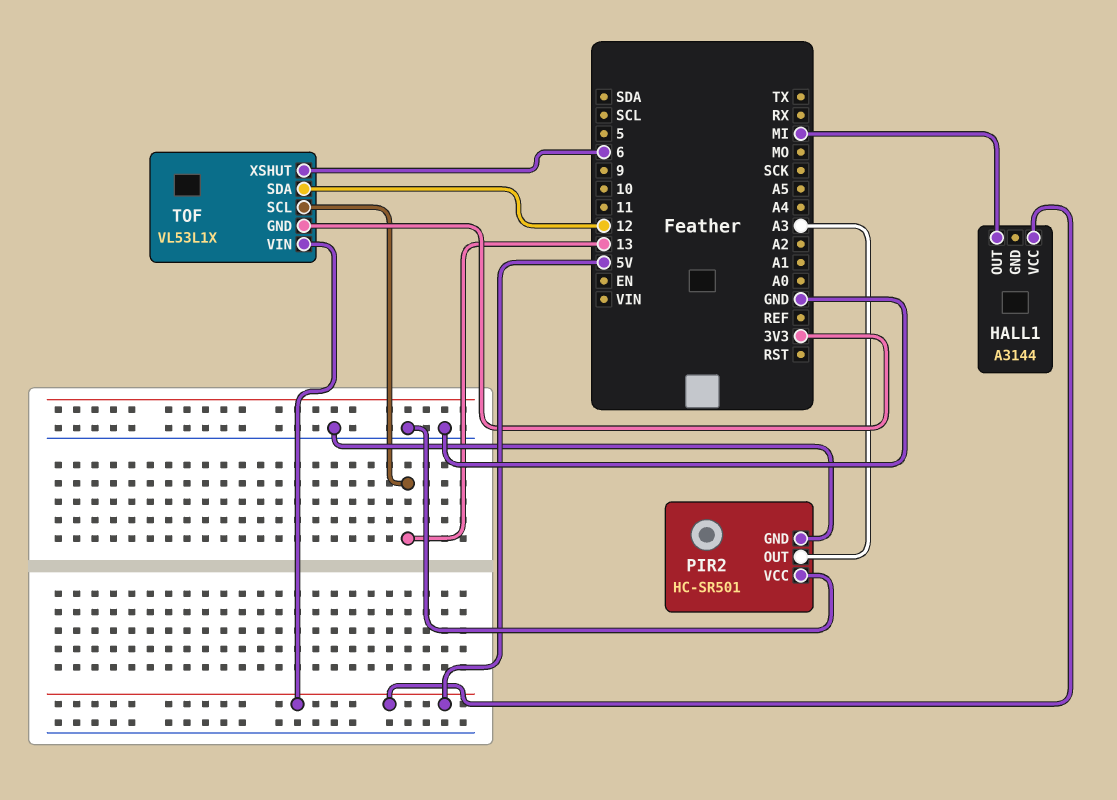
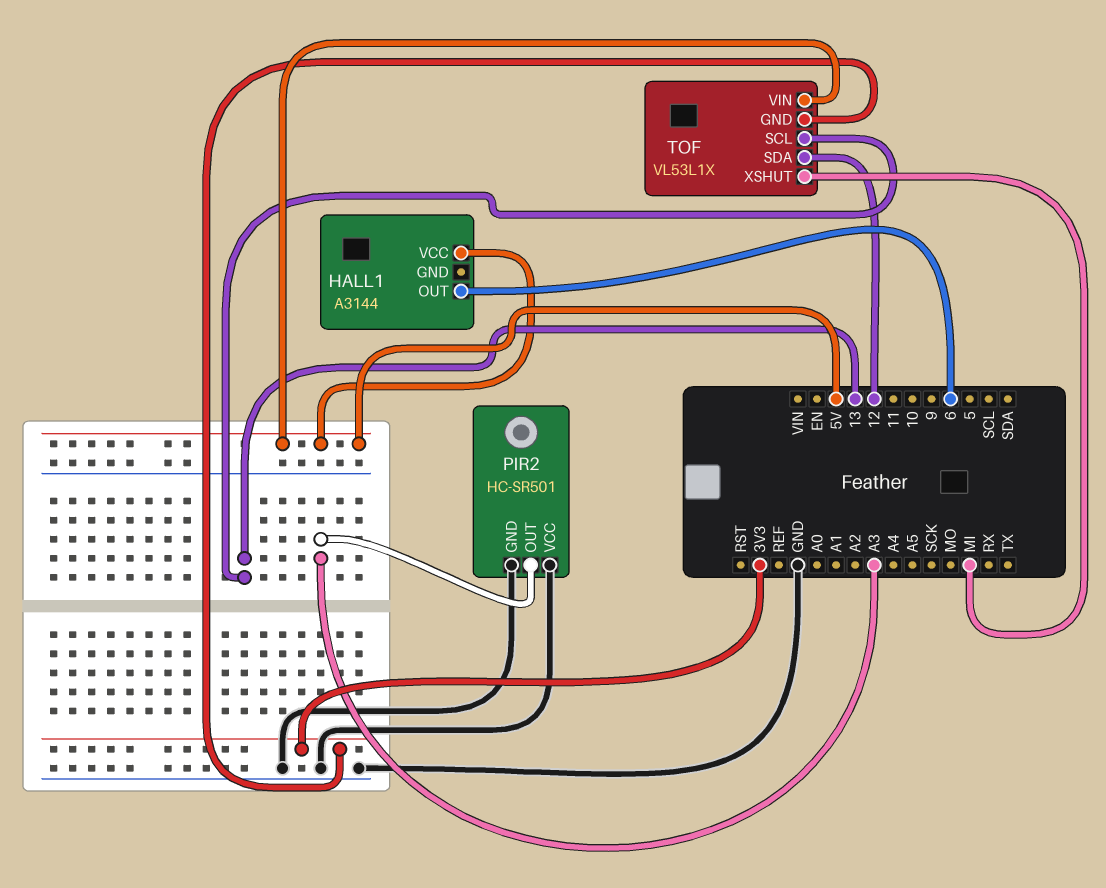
HALL1 pin OUT: MI -> 6
TOF pin XSHUT: 6 -> MI

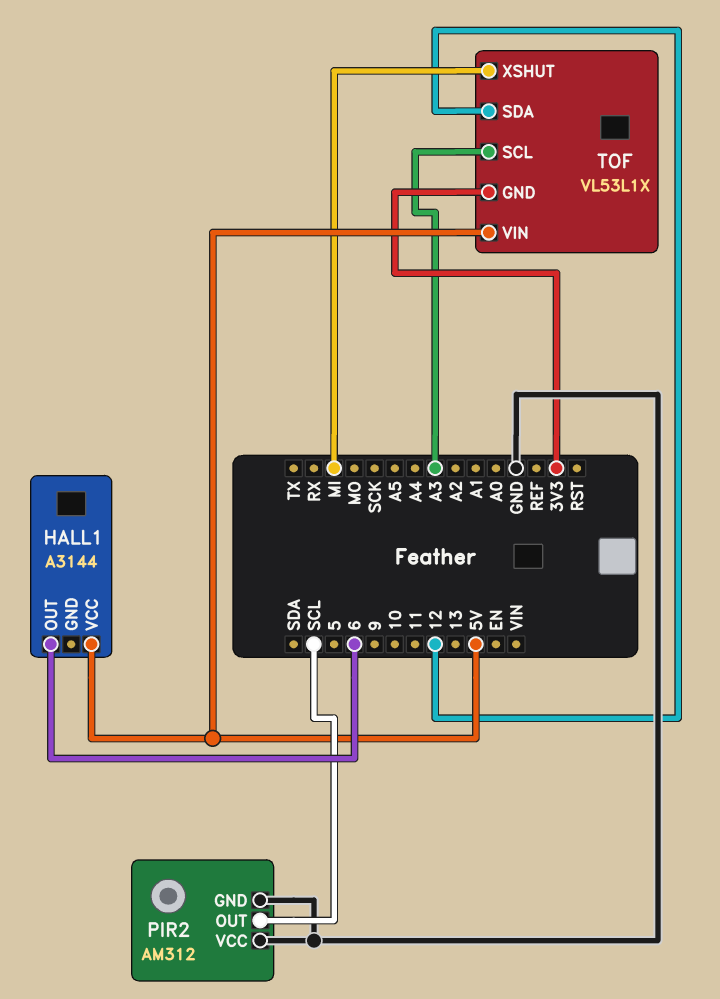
PIR2: HC-SR501 -> AM312
PIR2 pin OUT: A3 -> SCL
TOF pin SCL: 13 -> A3

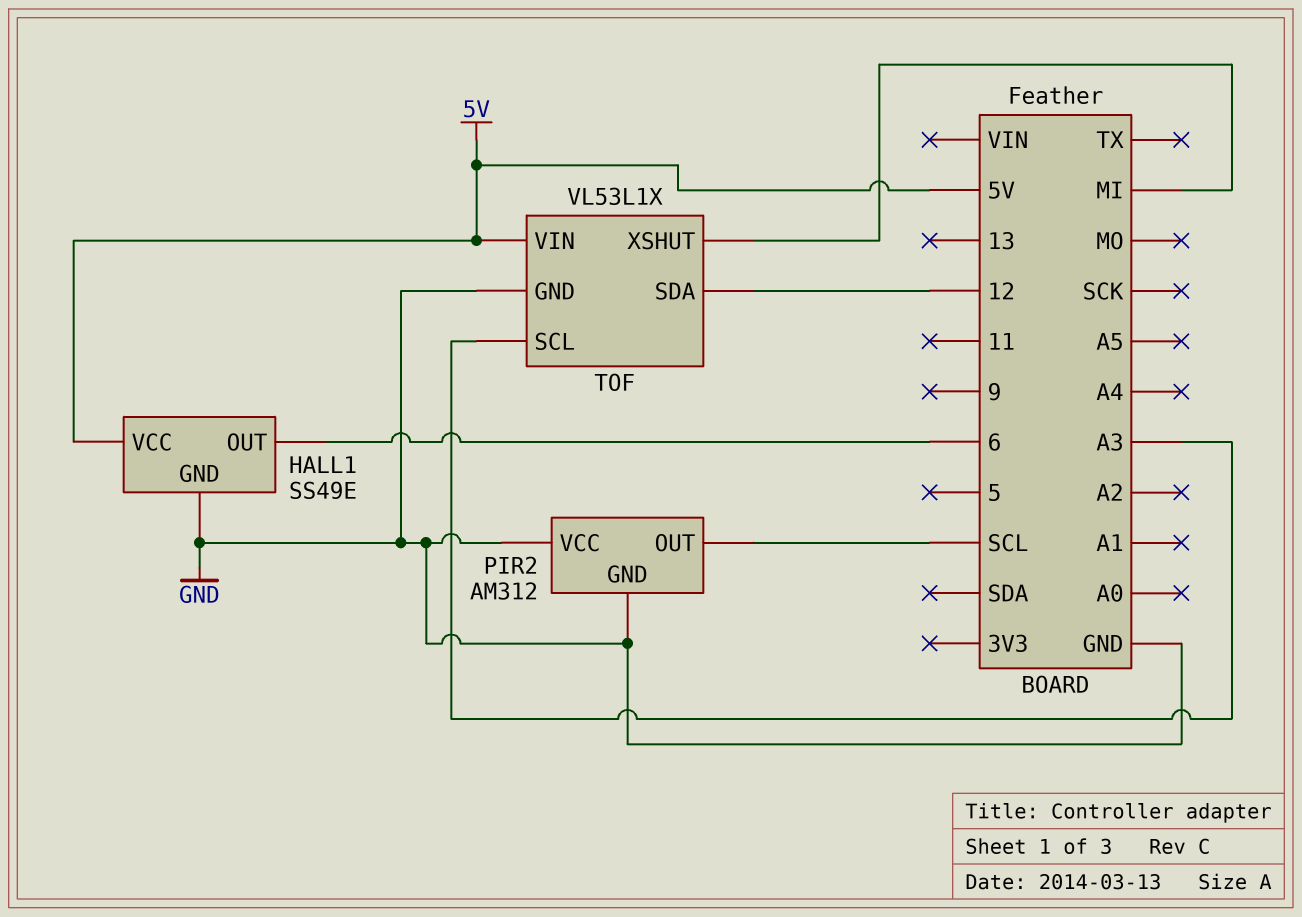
HALL1: A3144 -> SS49E
HALL1 pin GND: none -> GND
TOF pin GND: 3V3 -> GND

